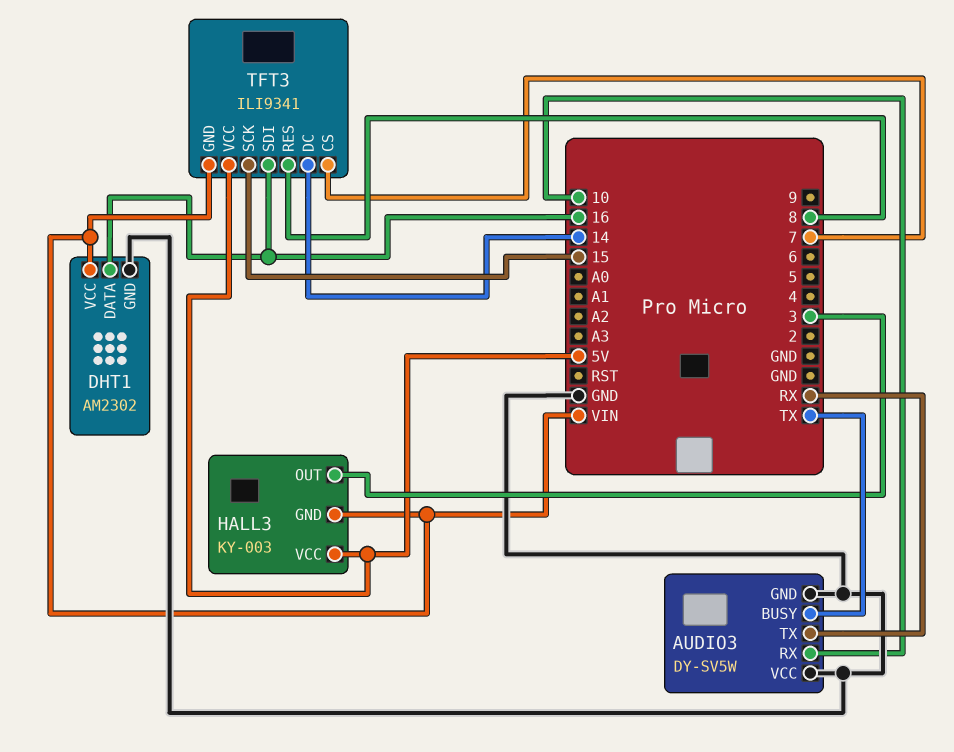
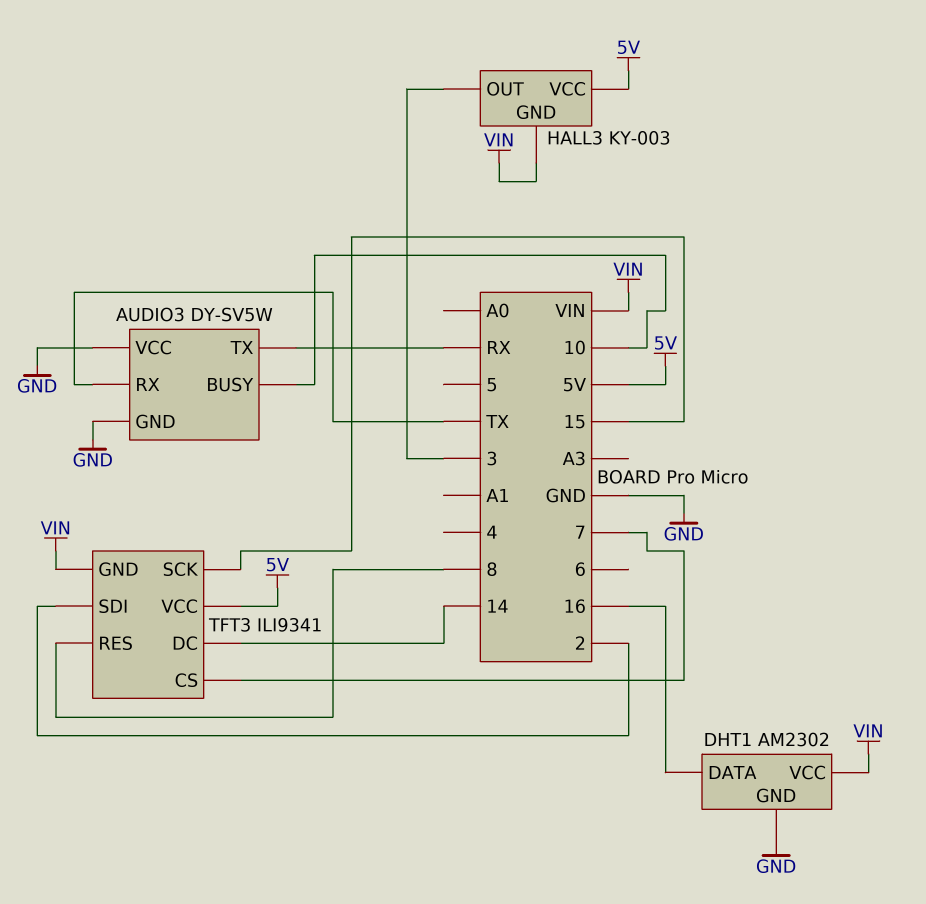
AUDIO3 pin BUSY: TX -> 10
AUDIO3 pin RX: 10 -> TX
TFT3 pin SDI: 16 -> 2

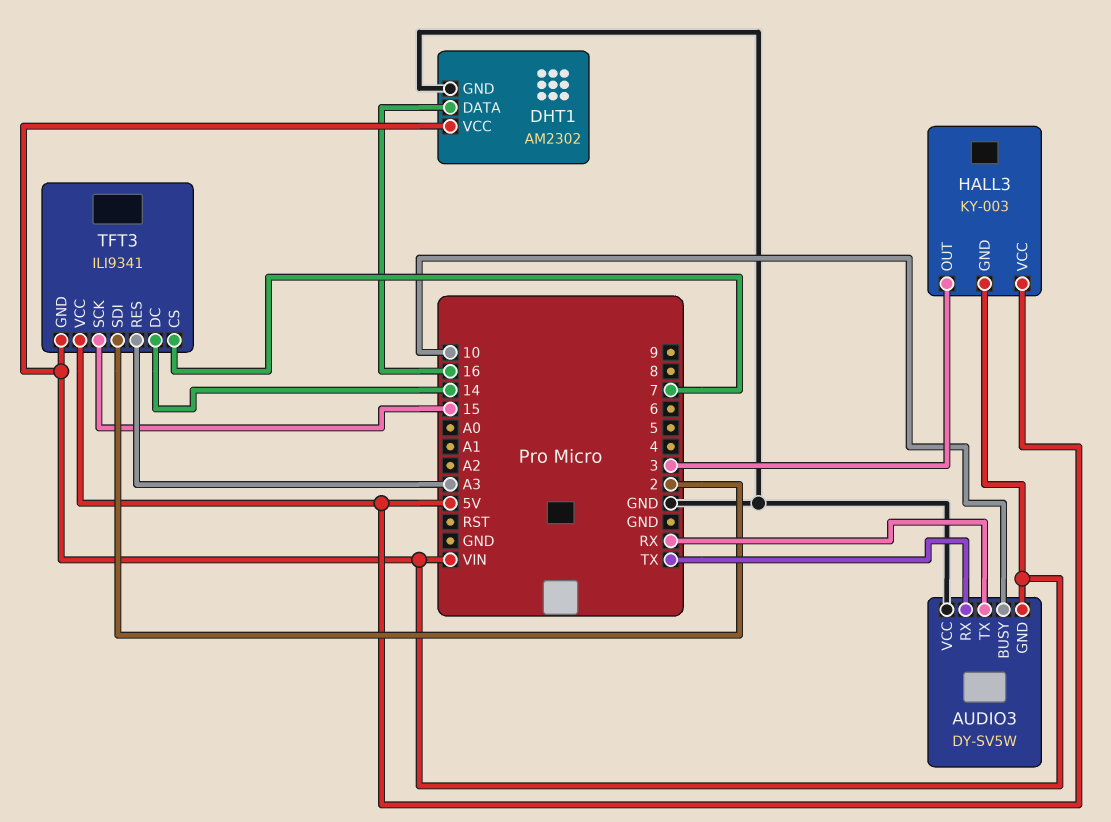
AUDIO3 pin GND: GND -> VIN
TFT3 pin RES: 8 -> A3

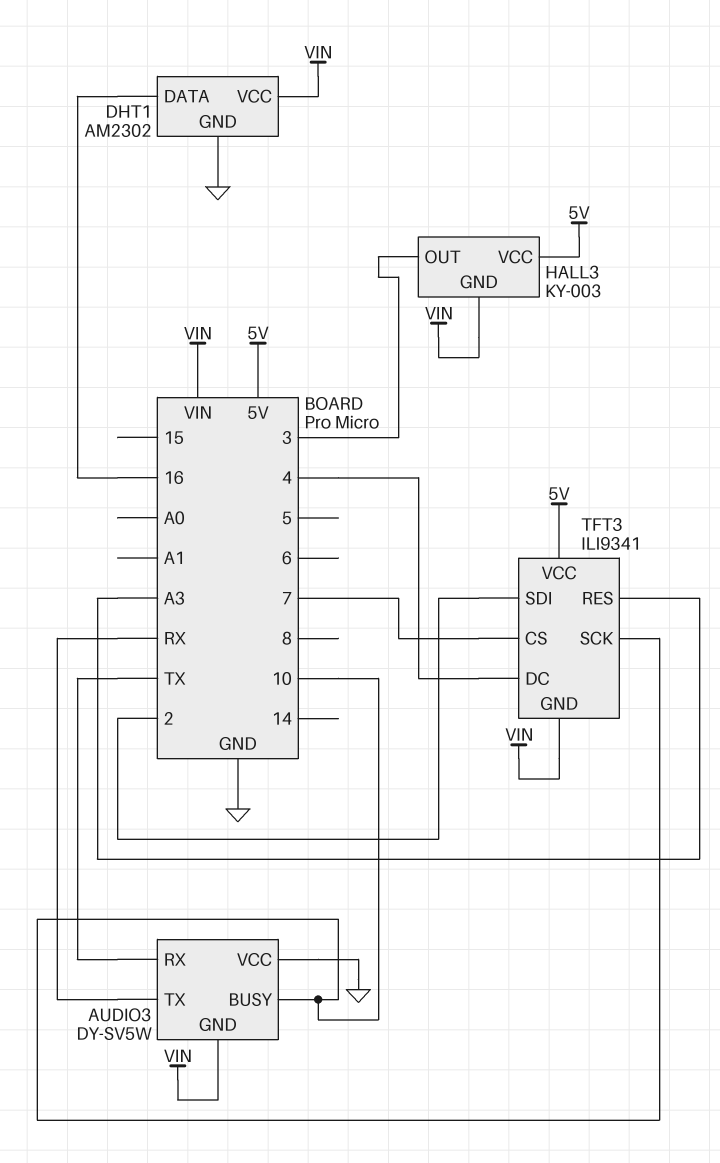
TFT3 pin DC: 14 -> 4
TFT3 pin SCK: 15 -> 10

